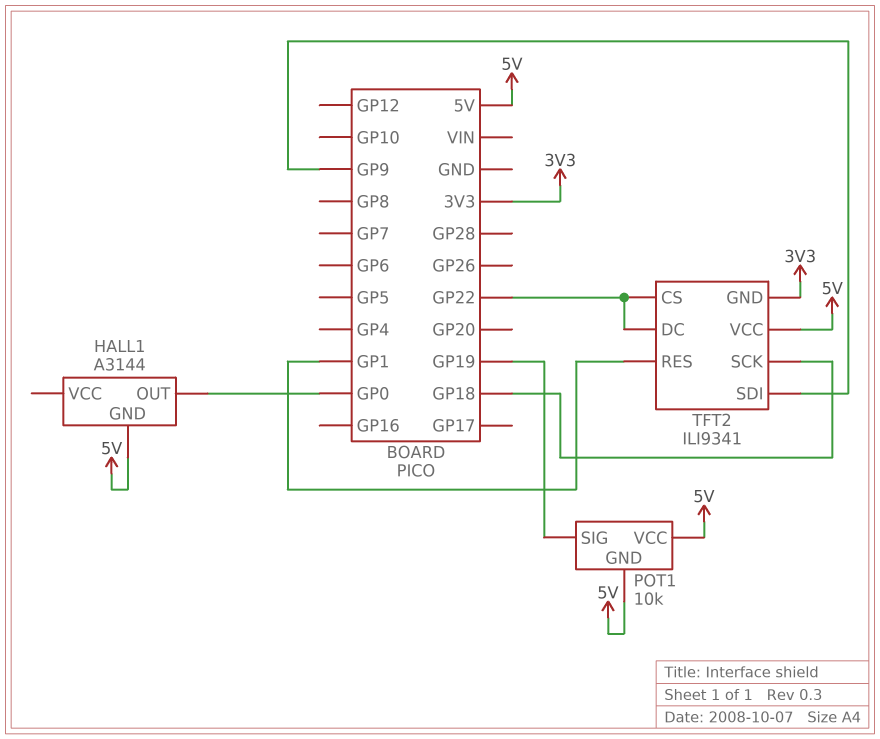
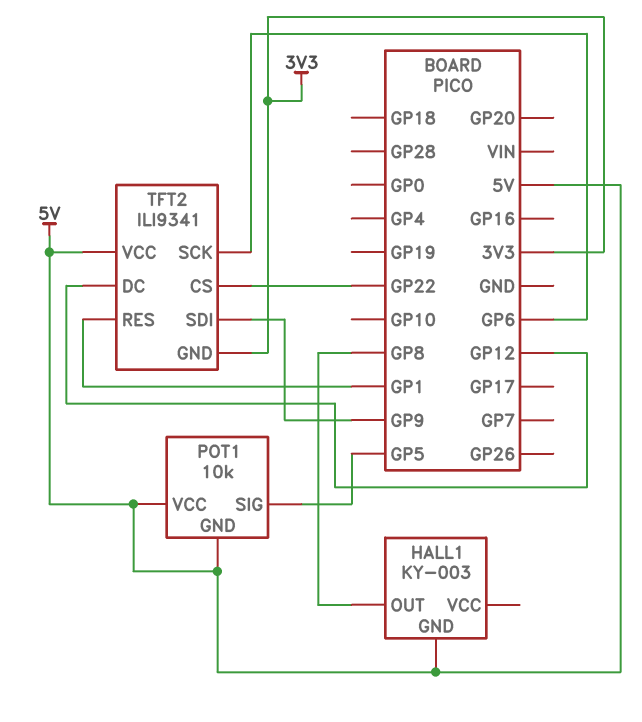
HALL1: A3144 -> KY-003
HALL1 pin OUT: GP0 -> GP8
POT1 pin SIG: GP19 -> GP5
TFT2 pin DC: GP22 -> GP12
TFT2 pin SCK: GP18 -> GP6

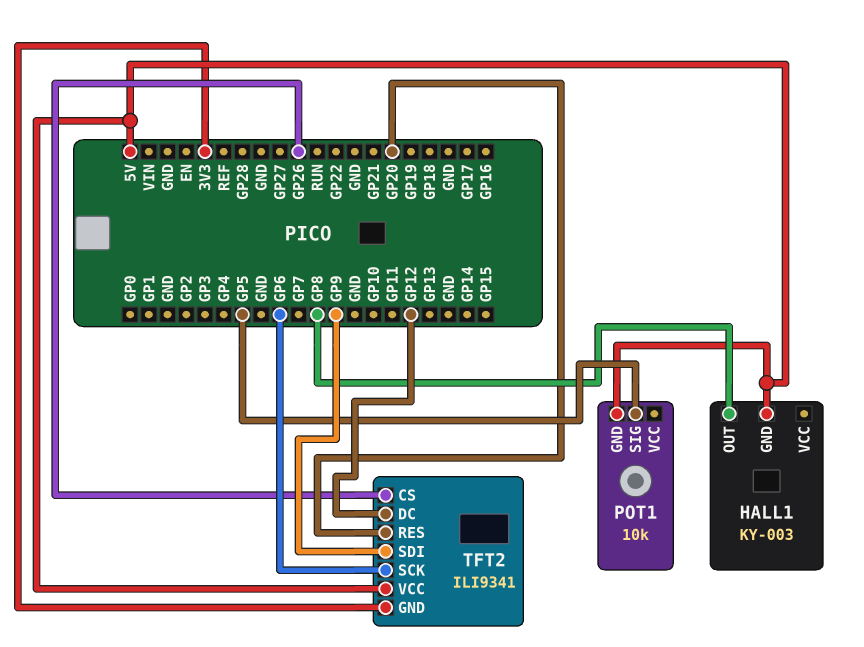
POT1 pin VCC: 5V -> none
TFT2 pin CS: GP22 -> GP26
TFT2 pin RES: GP1 -> GP20

